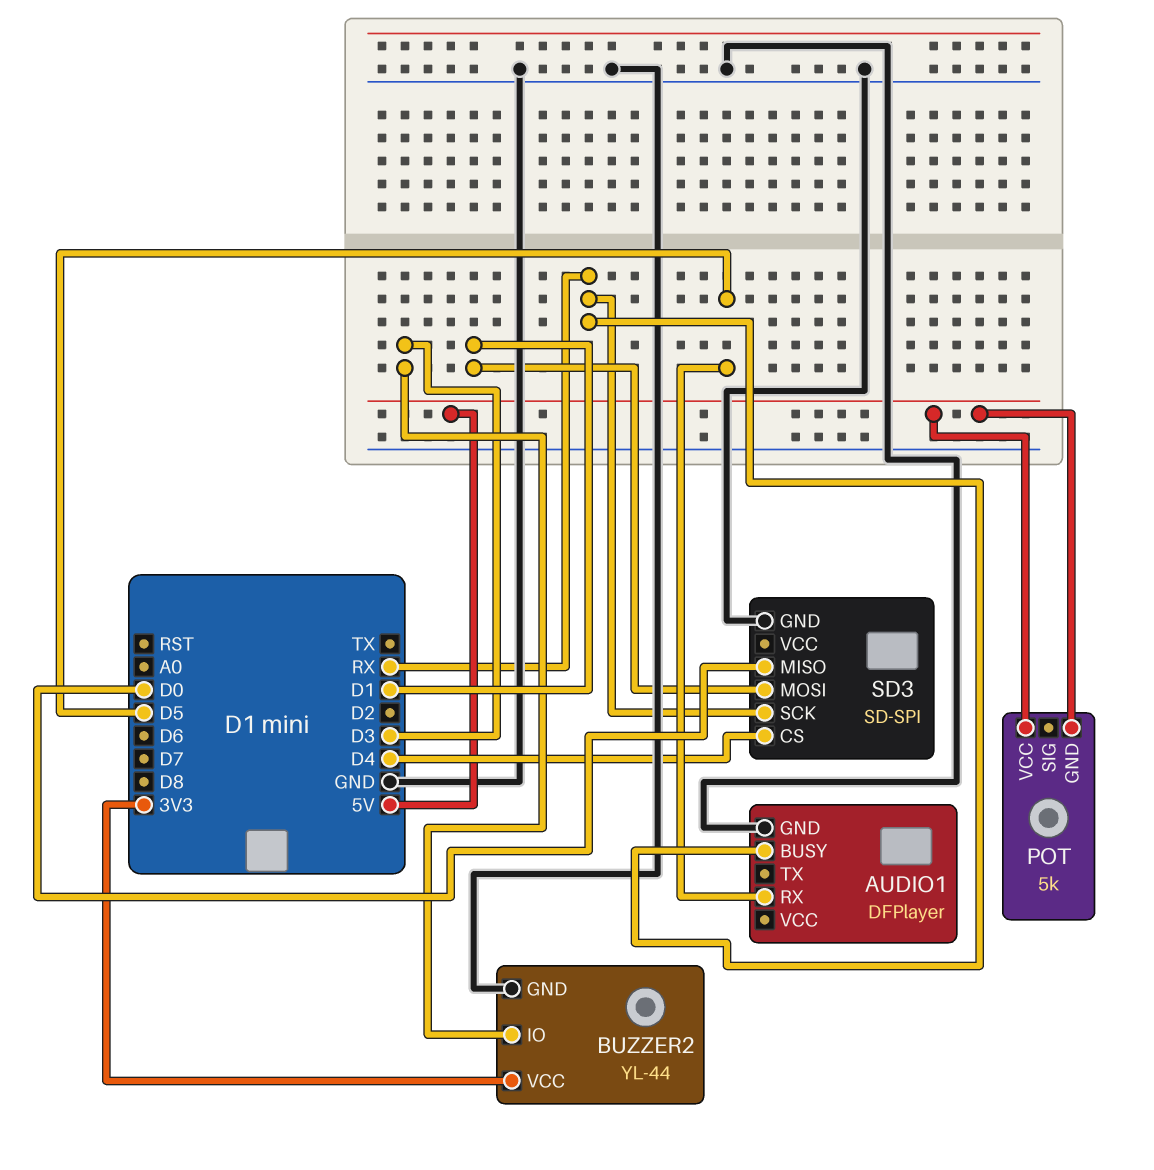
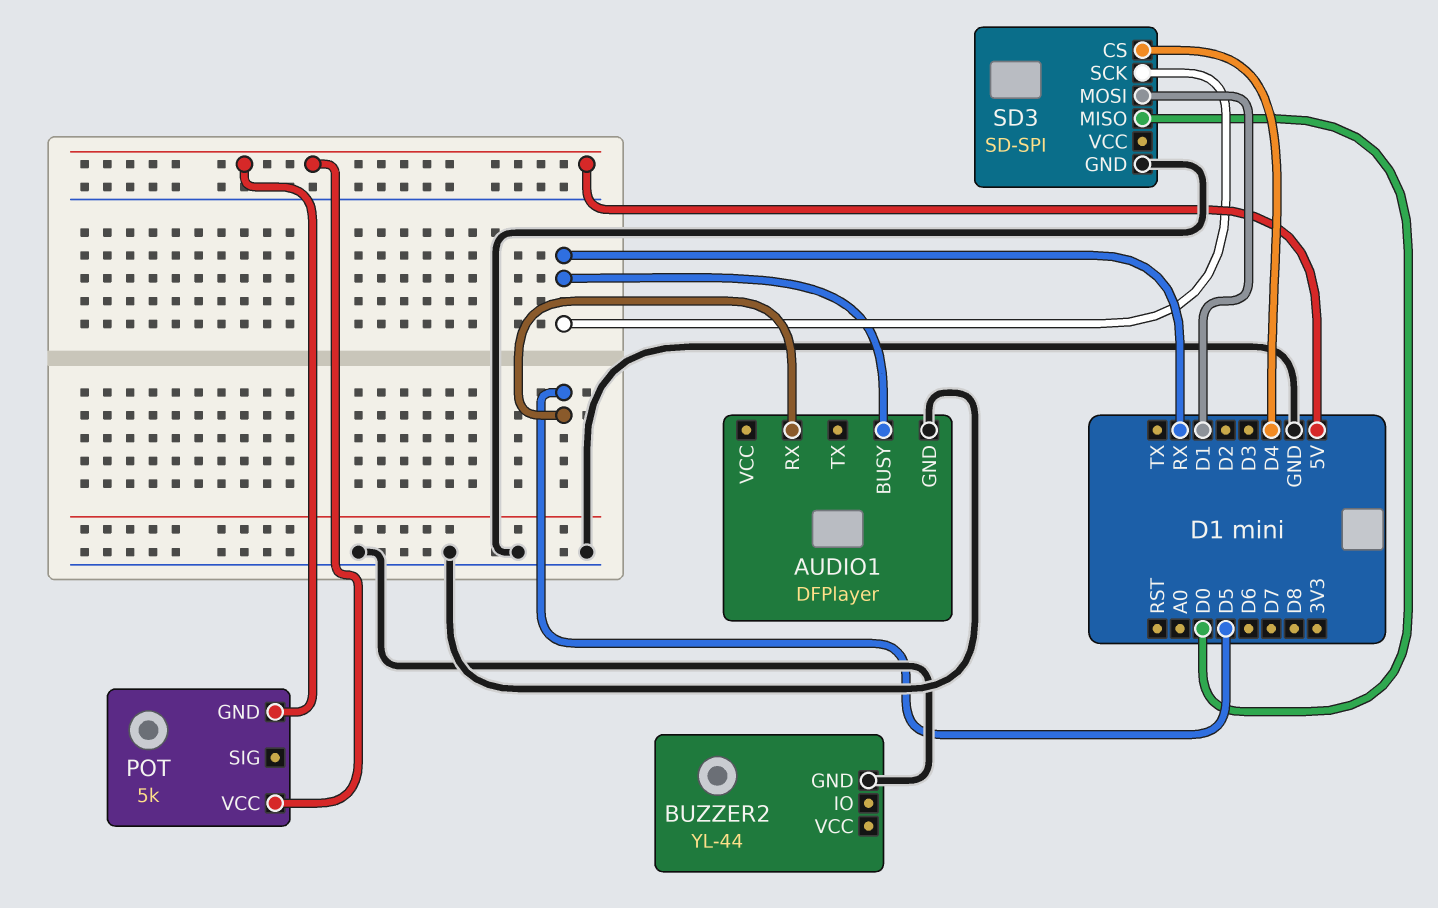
BUZZER2 pin IO: D3 -> none
BUZZER2 pin VCC: 3V3 -> none

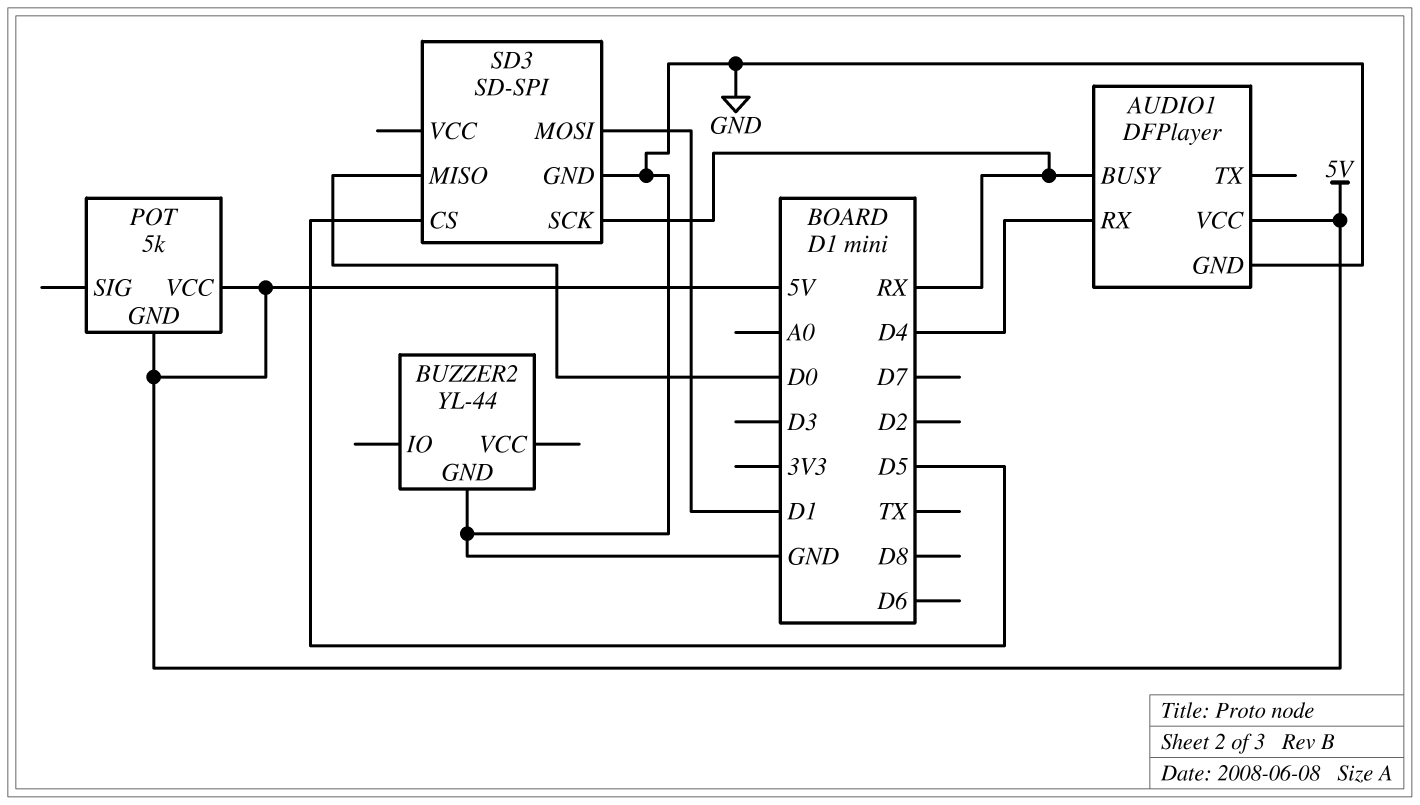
AUDIO1 pin RX: D5 -> D4
AUDIO1 pin VCC: none -> 5V
SD3 pin CS: D4 -> D5

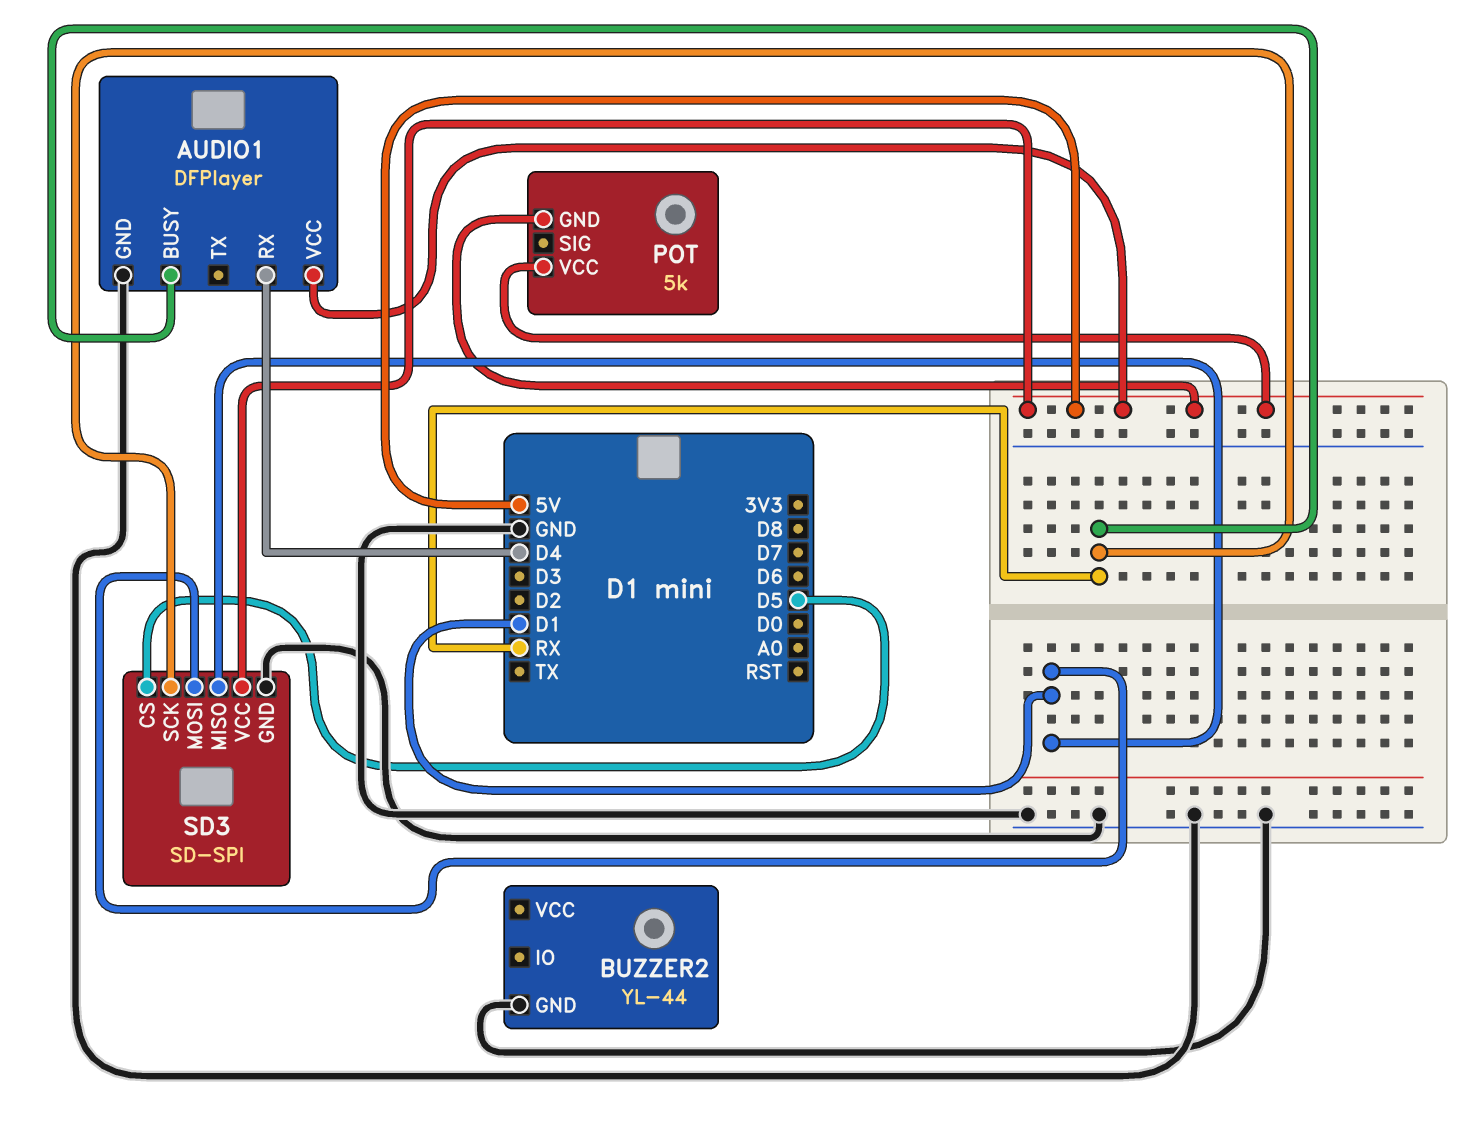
SD3 pin MISO: D0 -> D1
SD3 pin VCC: none -> 5V

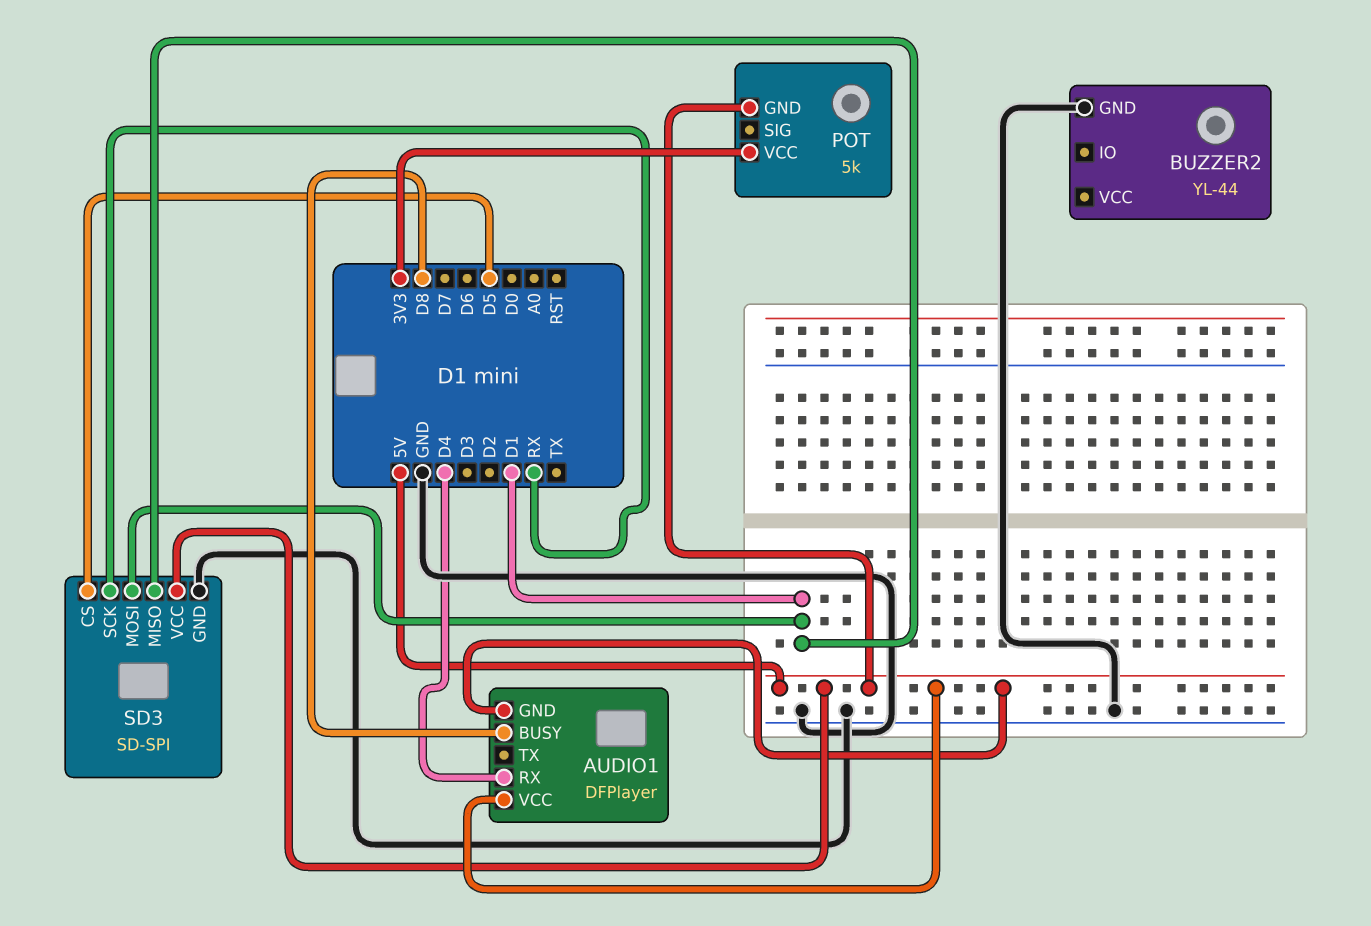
AUDIO1 pin BUSY: RX -> D8
AUDIO1 pin GND: GND -> 5V
POT pin VCC: 5V -> 3V3

